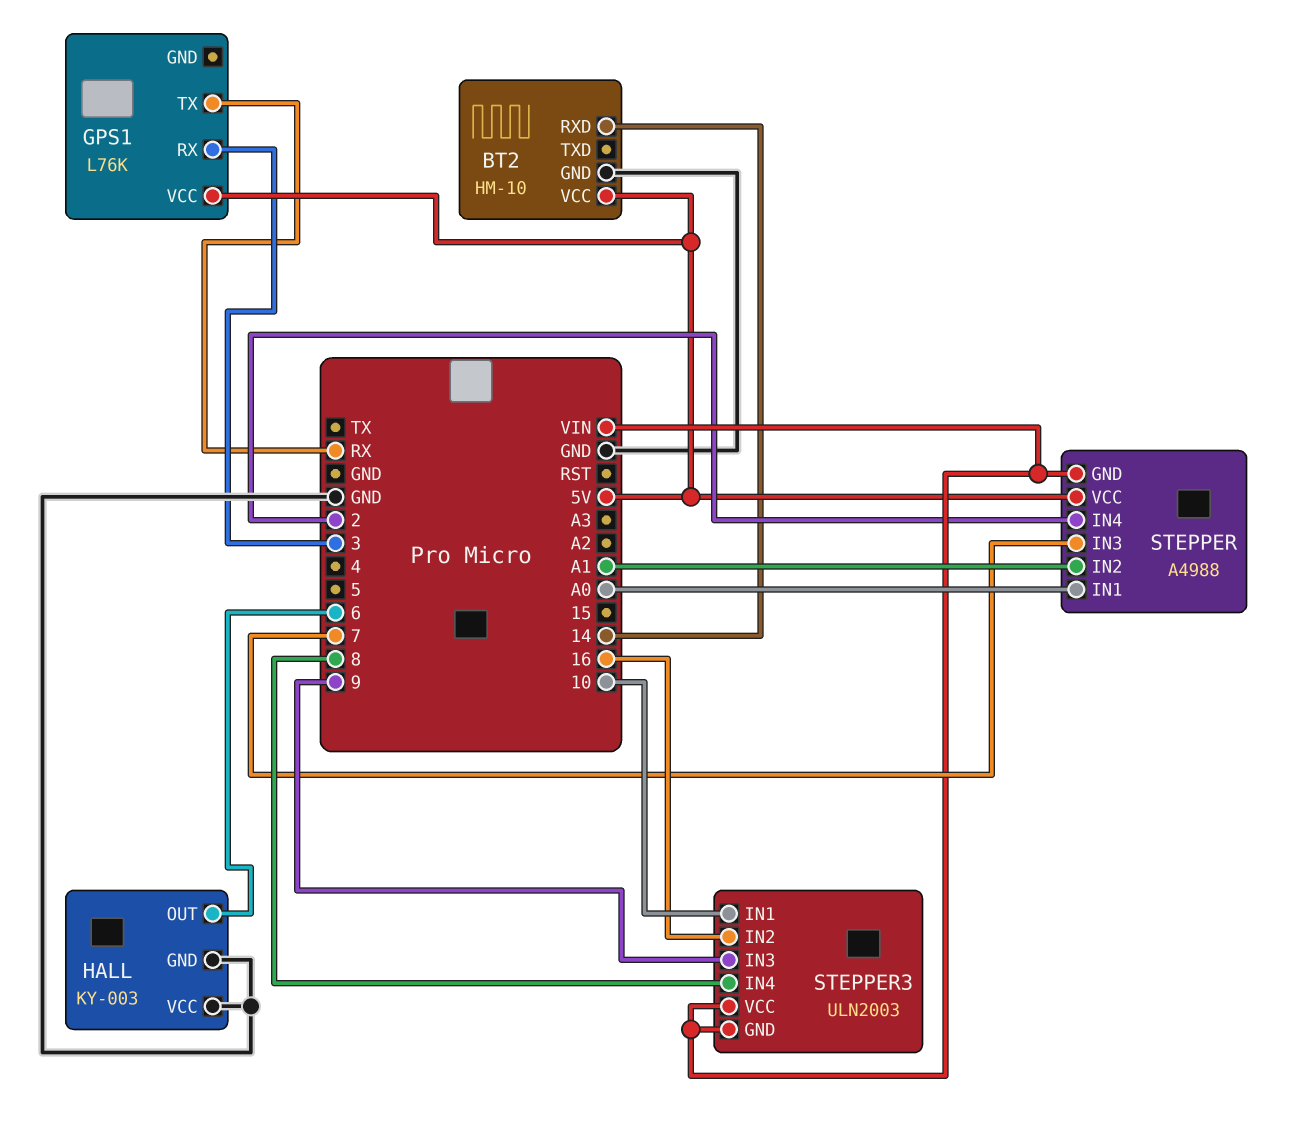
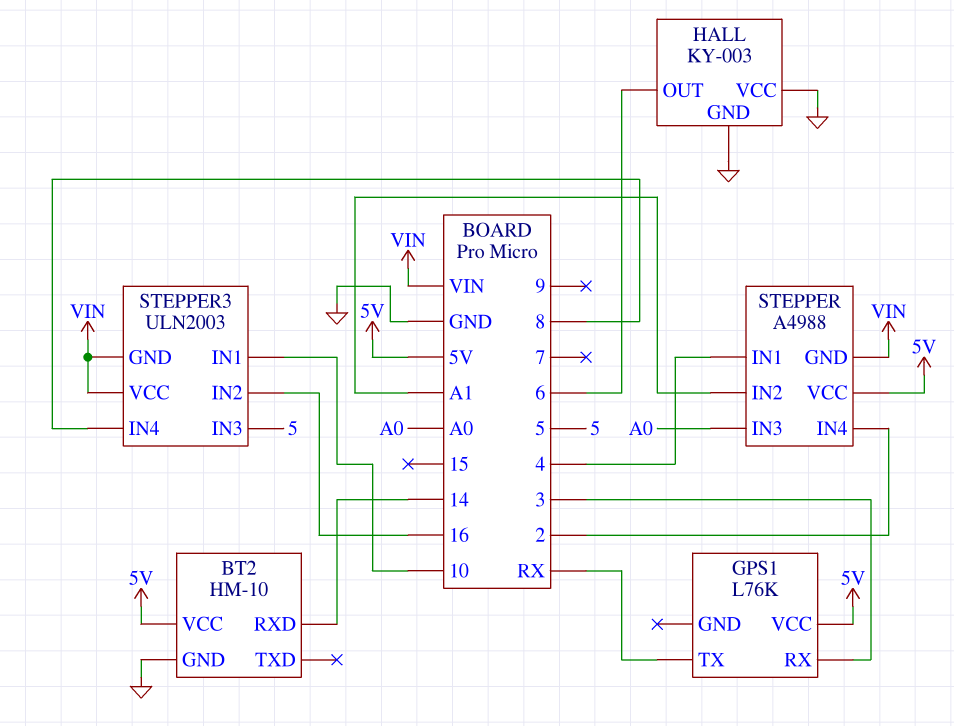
STEPPER pin IN1: A0 -> 4
STEPPER pin IN3: 7 -> A0
STEPPER3 pin IN3: 9 -> 5

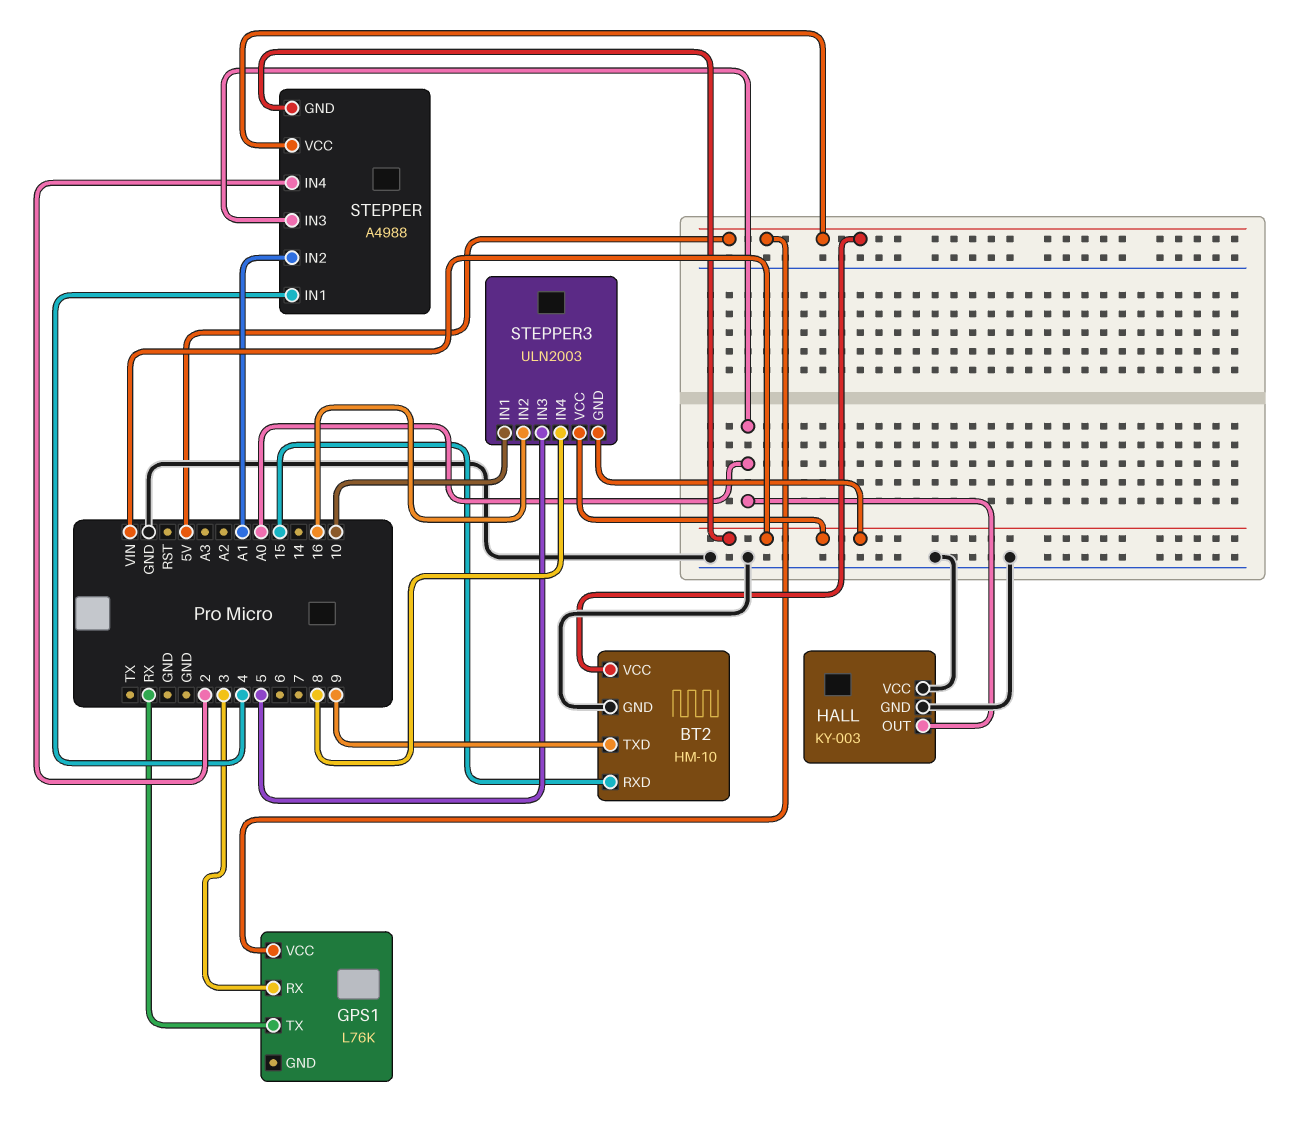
BT2 pin RXD: 14 -> 15
BT2 pin TXD: none -> 9
HALL pin OUT: 6 -> A0

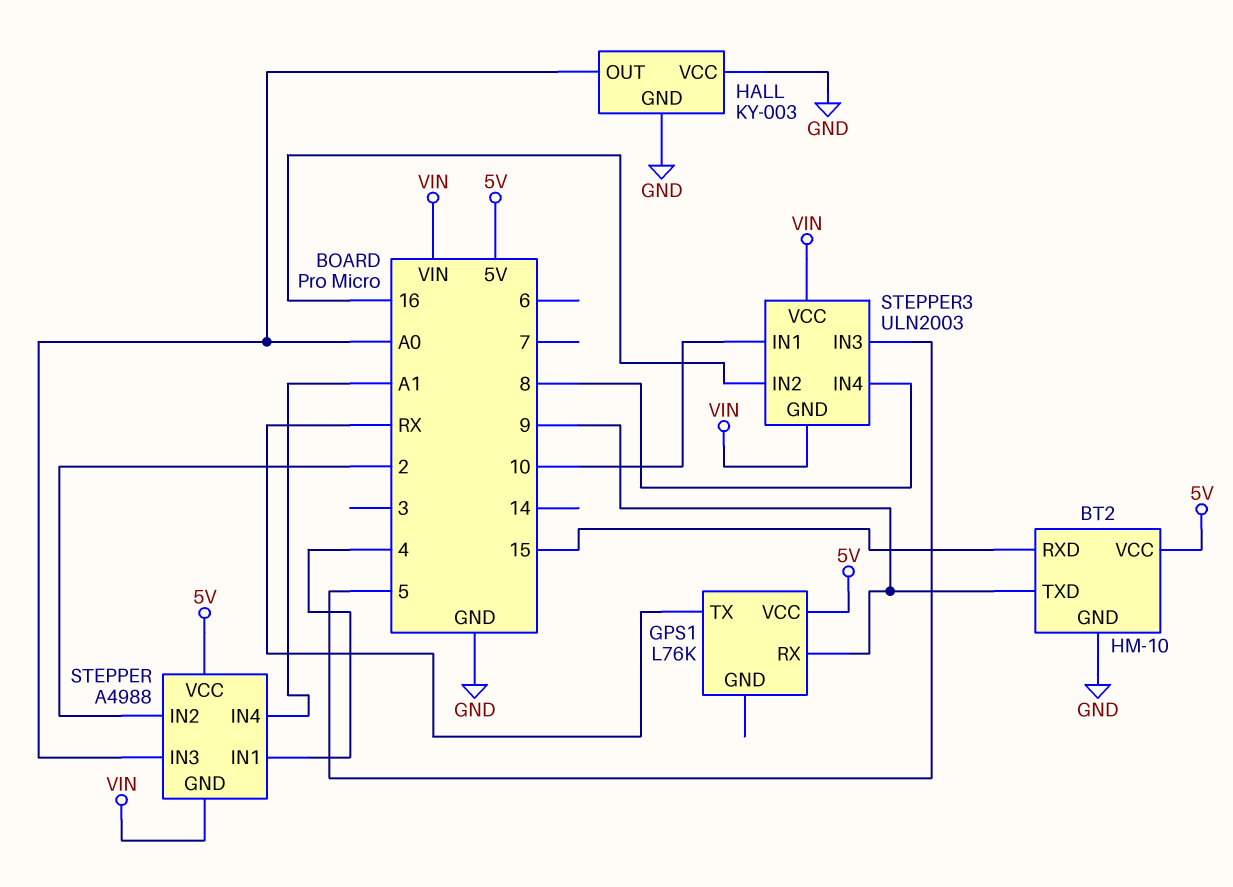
GPS1 pin RX: 3 -> 9
STEPPER pin IN2: A1 -> 2
STEPPER pin IN4: 2 -> A1

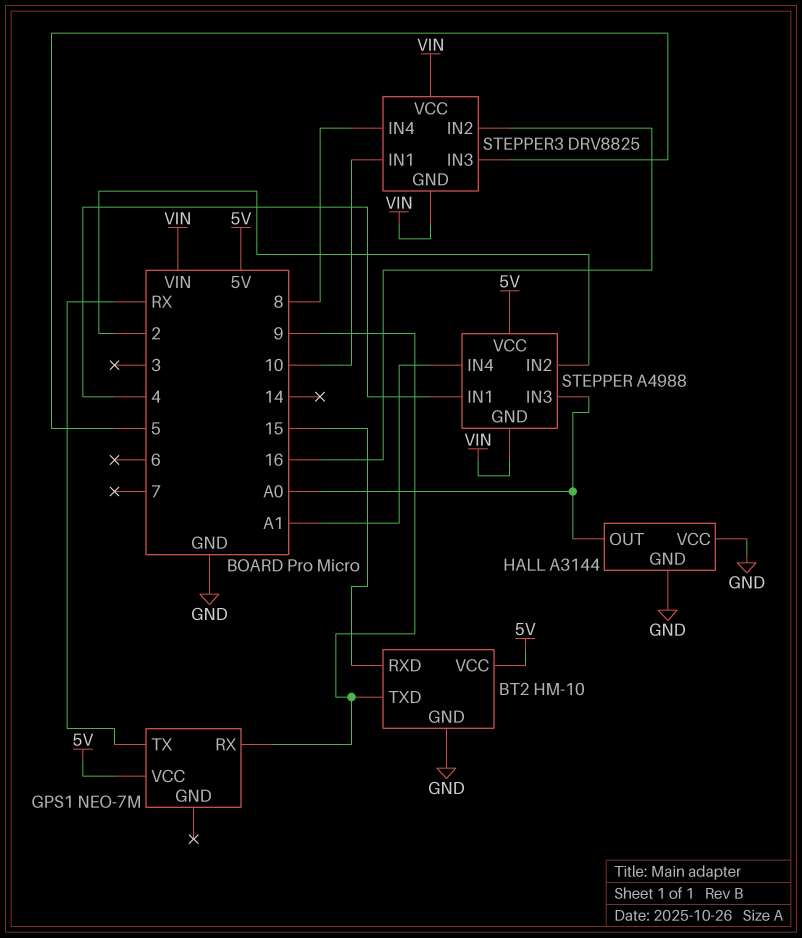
GPS1: L76K -> NEO-7M
HALL: KY-003 -> A3144
STEPPER3: ULN2003 -> DRV8825

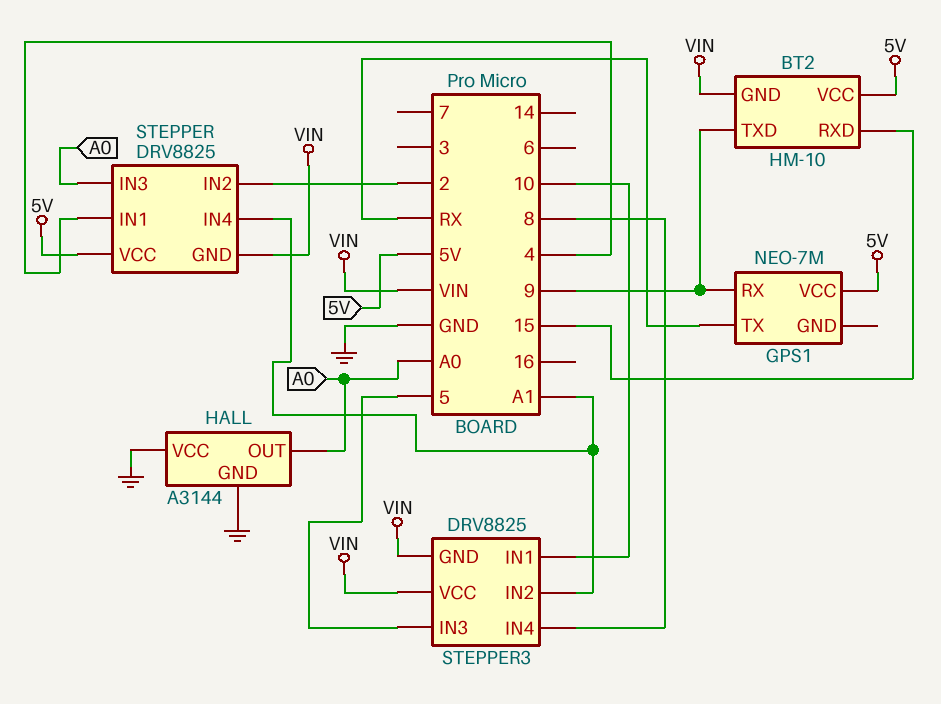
BT2 pin GND: GND -> VIN
STEPPER: A4988 -> DRV8825
STEPPER3 pin IN2: 16 -> A1

